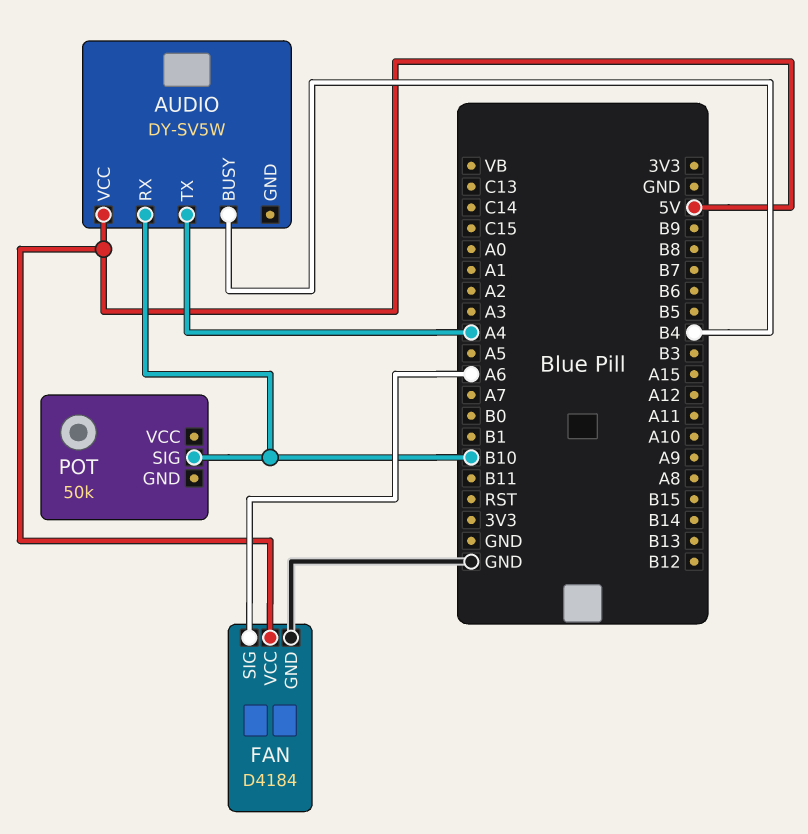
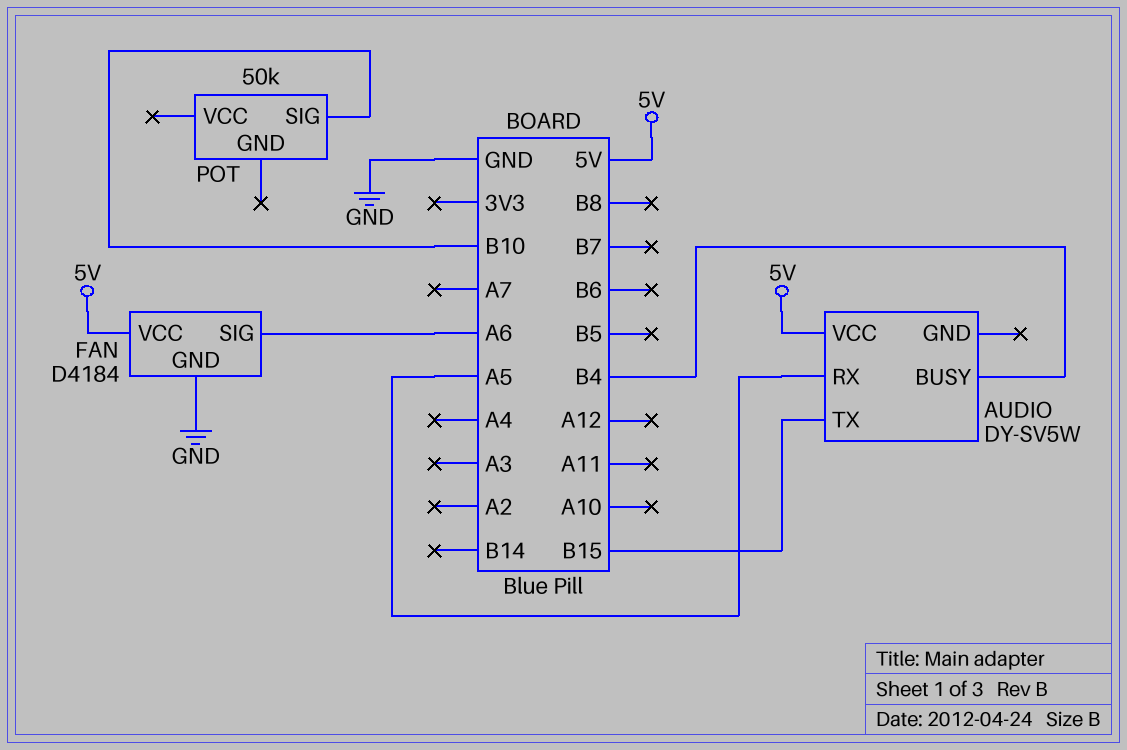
AUDIO pin RX: B10 -> A5
AUDIO pin TX: A4 -> B15

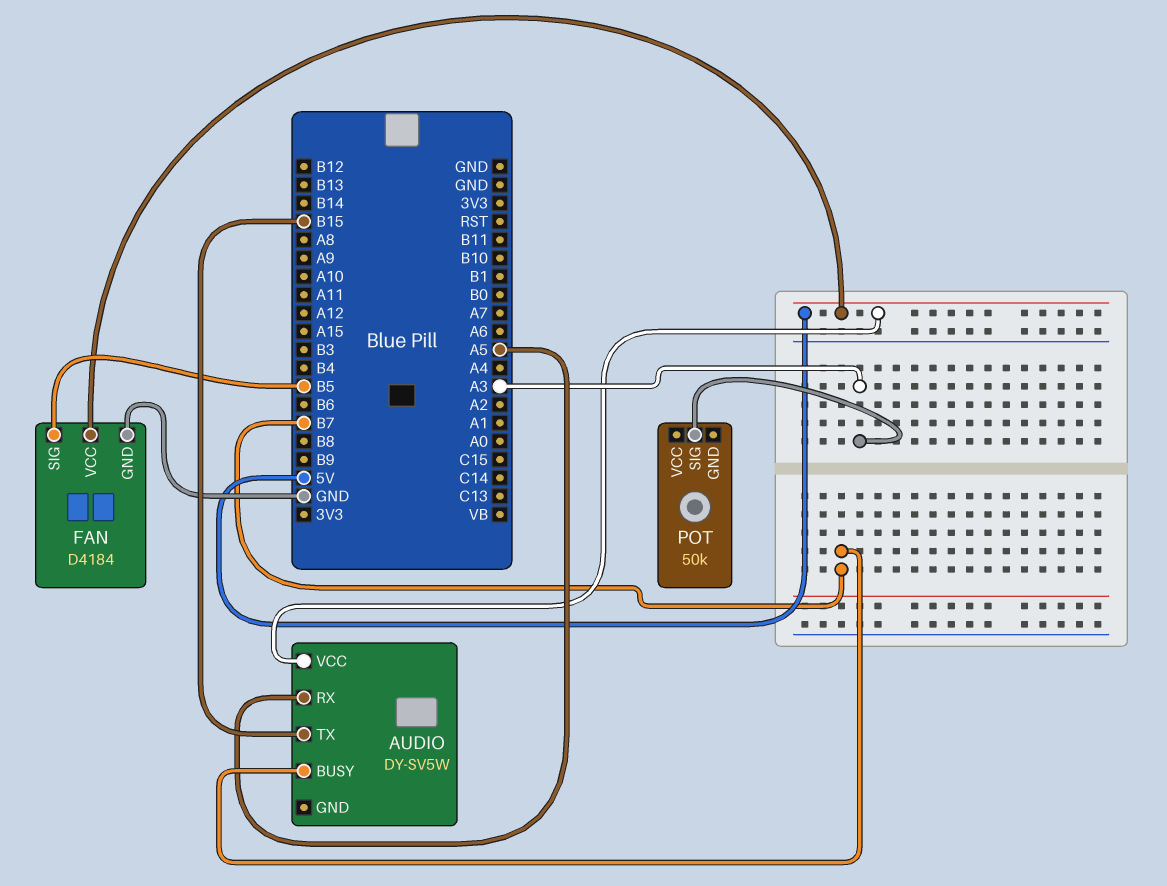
AUDIO pin BUSY: B4 -> B7
FAN pin SIG: A6 -> B5
POT pin SIG: B10 -> A3

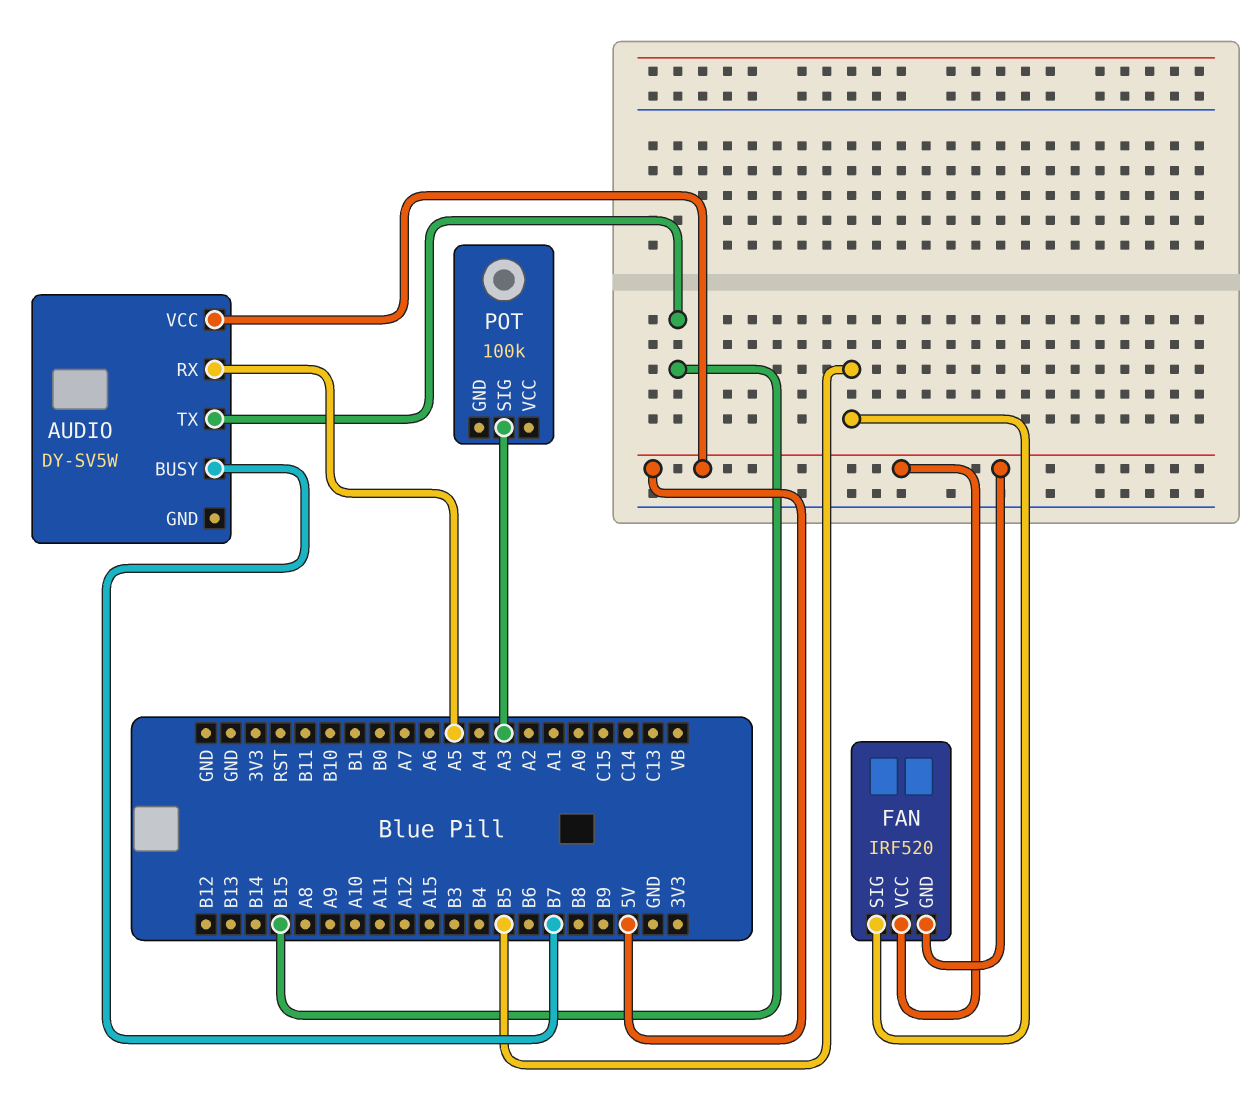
FAN: D4184 -> IRF520
FAN pin GND: GND -> 5V
POT: 50k -> 100k

